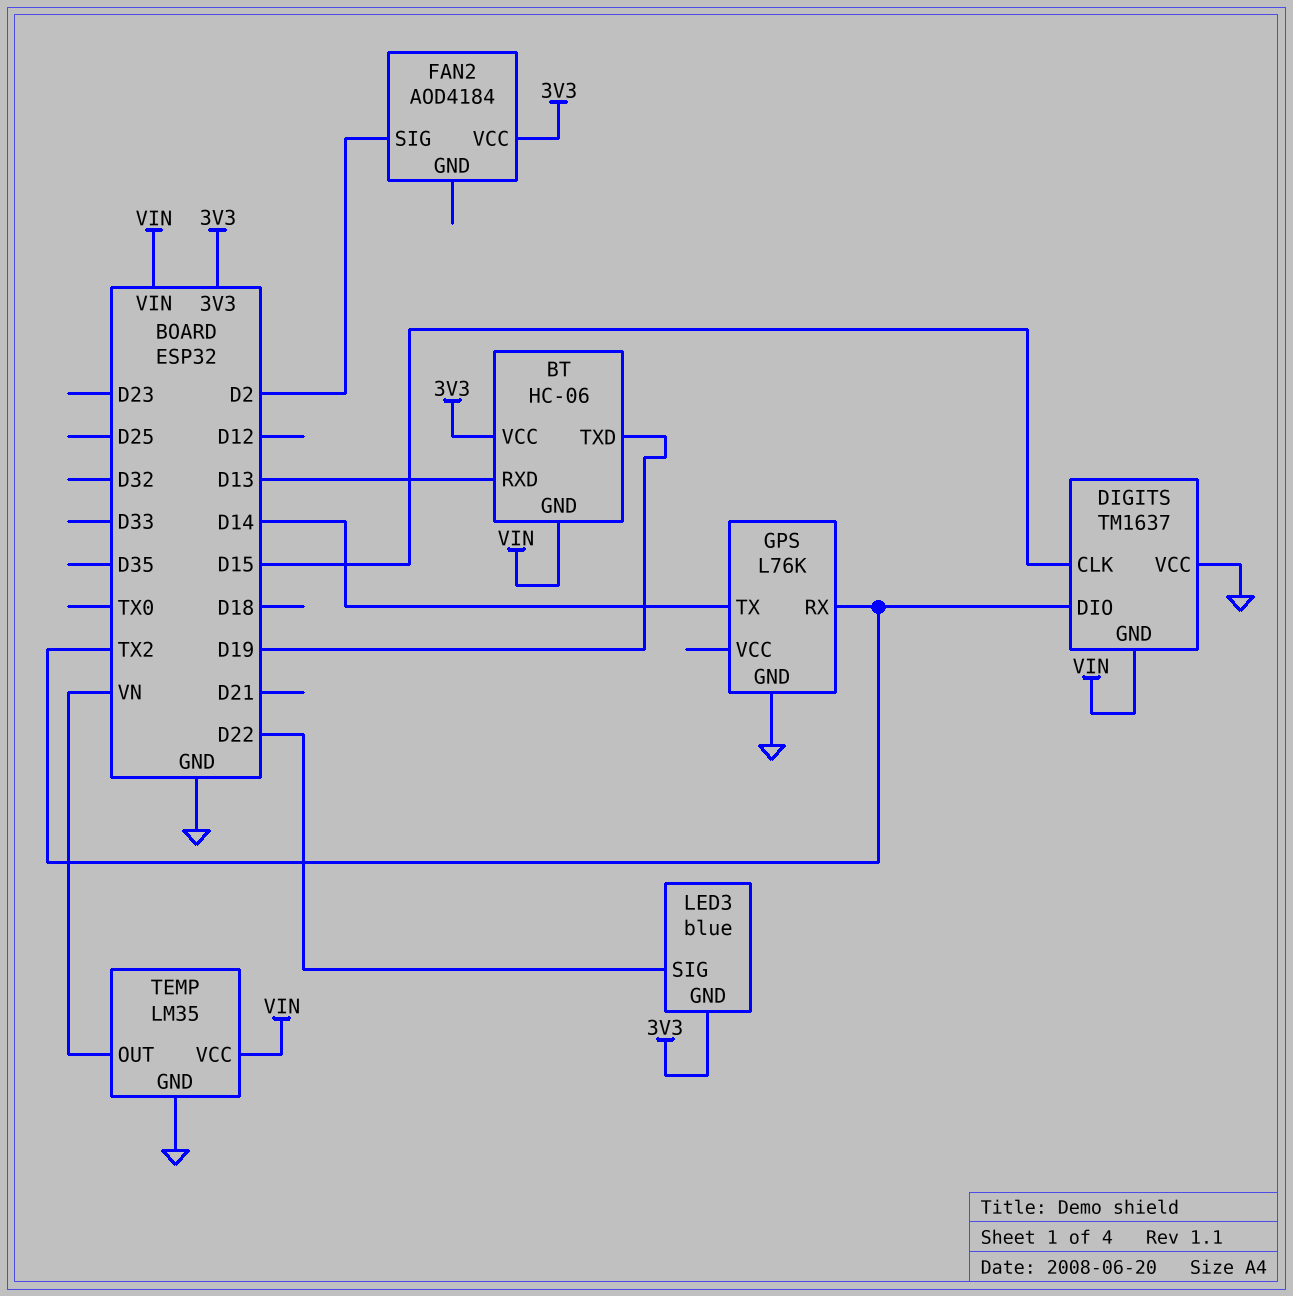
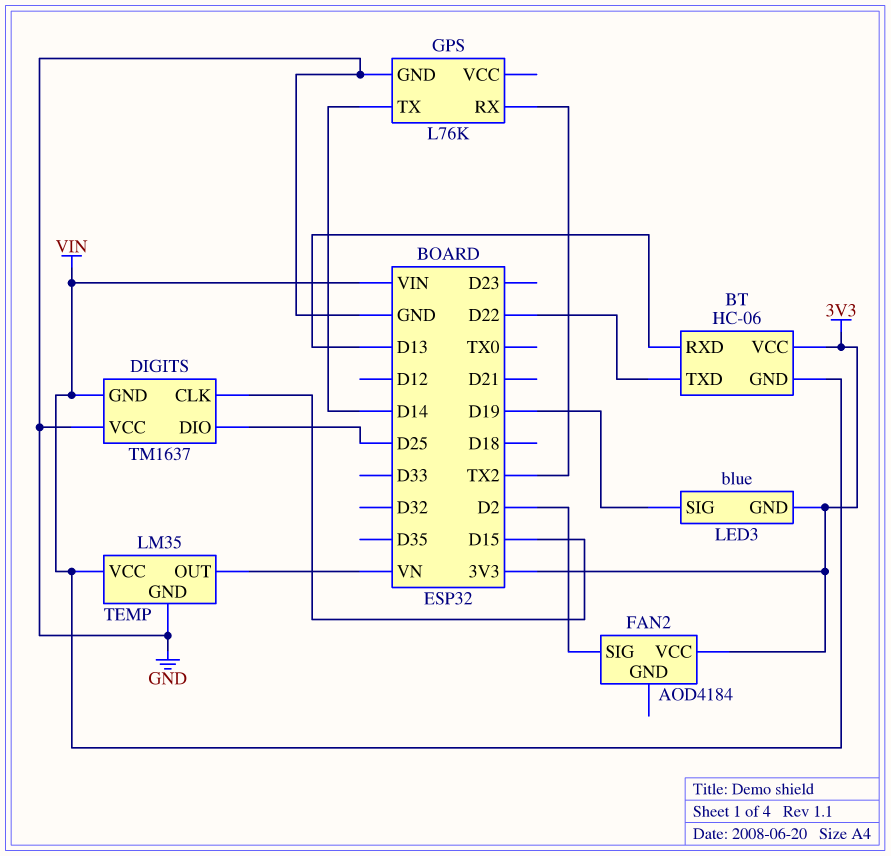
BT pin TXD: D19 -> D22
DIGITS pin DIO: TX2 -> D25
LED3 pin SIG: D22 -> D19

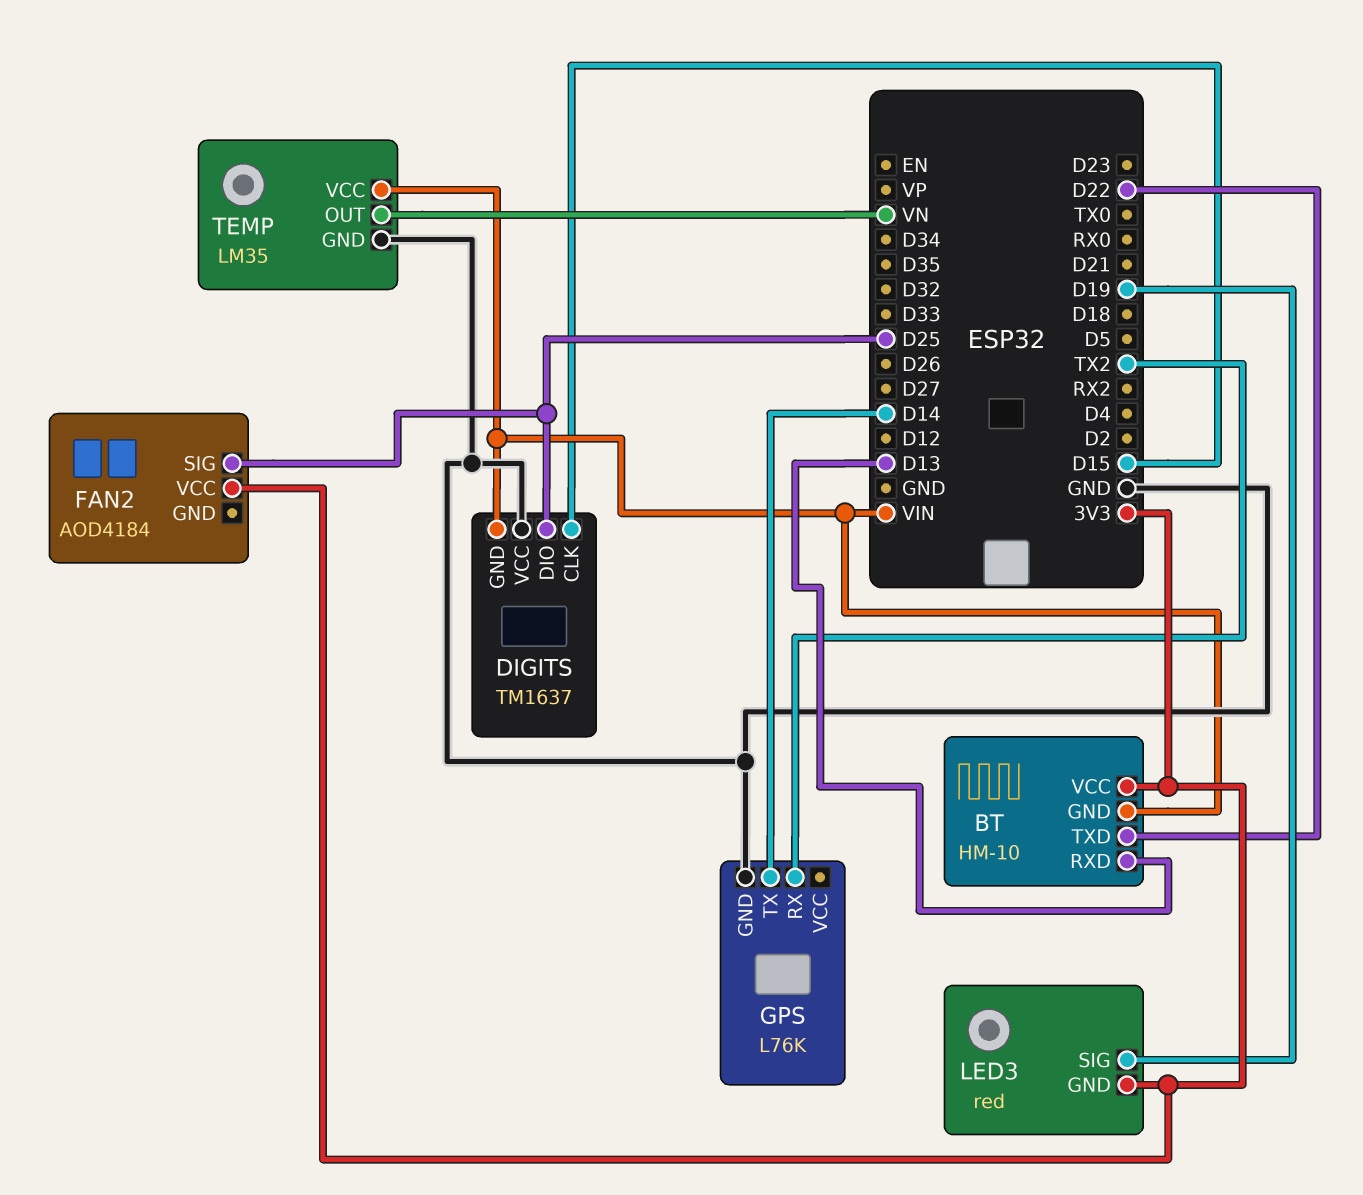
BT: HC-06 -> HM-10
FAN2 pin SIG: D2 -> D25
LED3: blue -> red

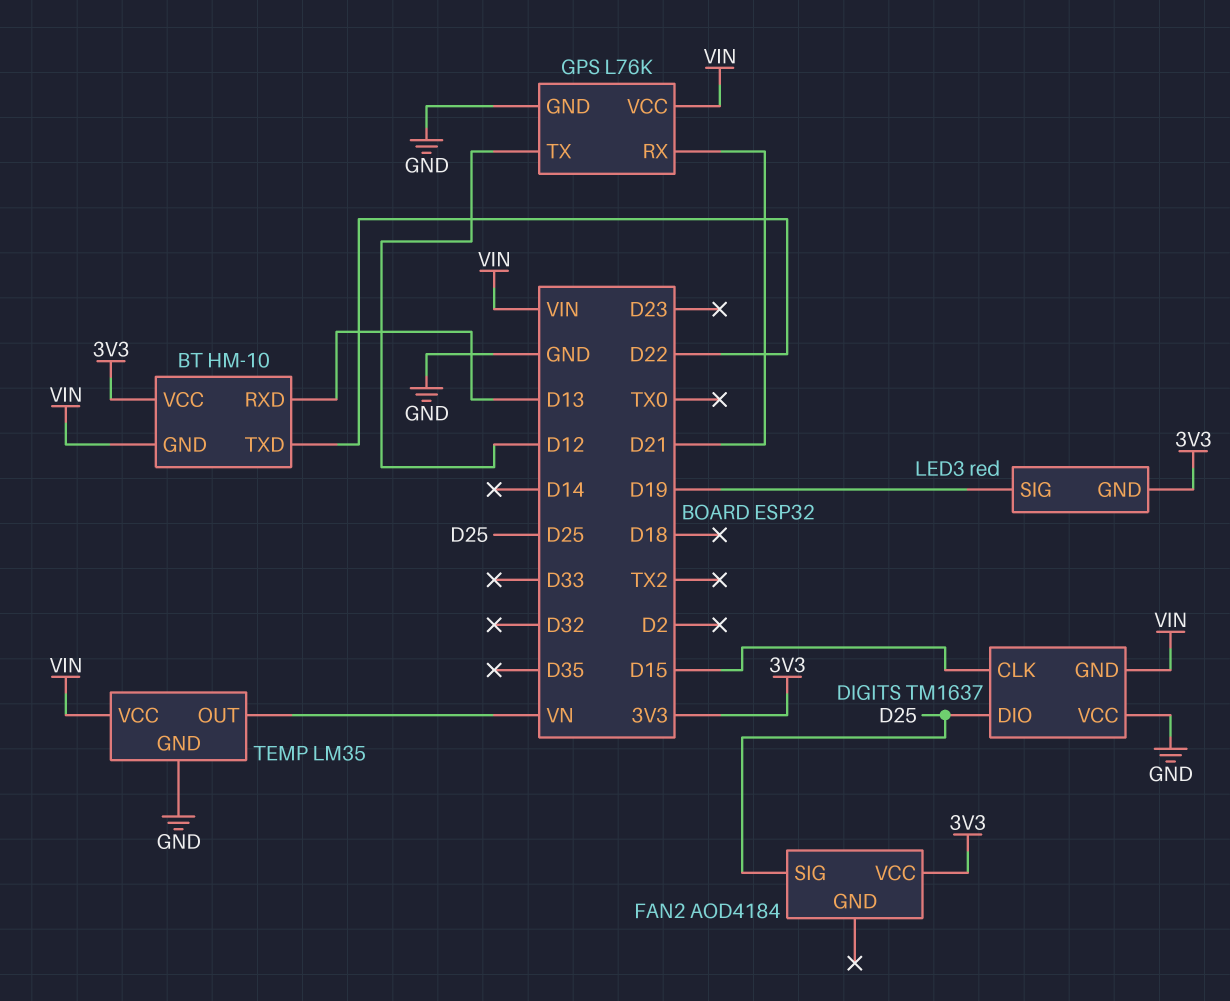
GPS pin RX: TX2 -> D21
GPS pin TX: D14 -> D12
GPS pin VCC: none -> VIN

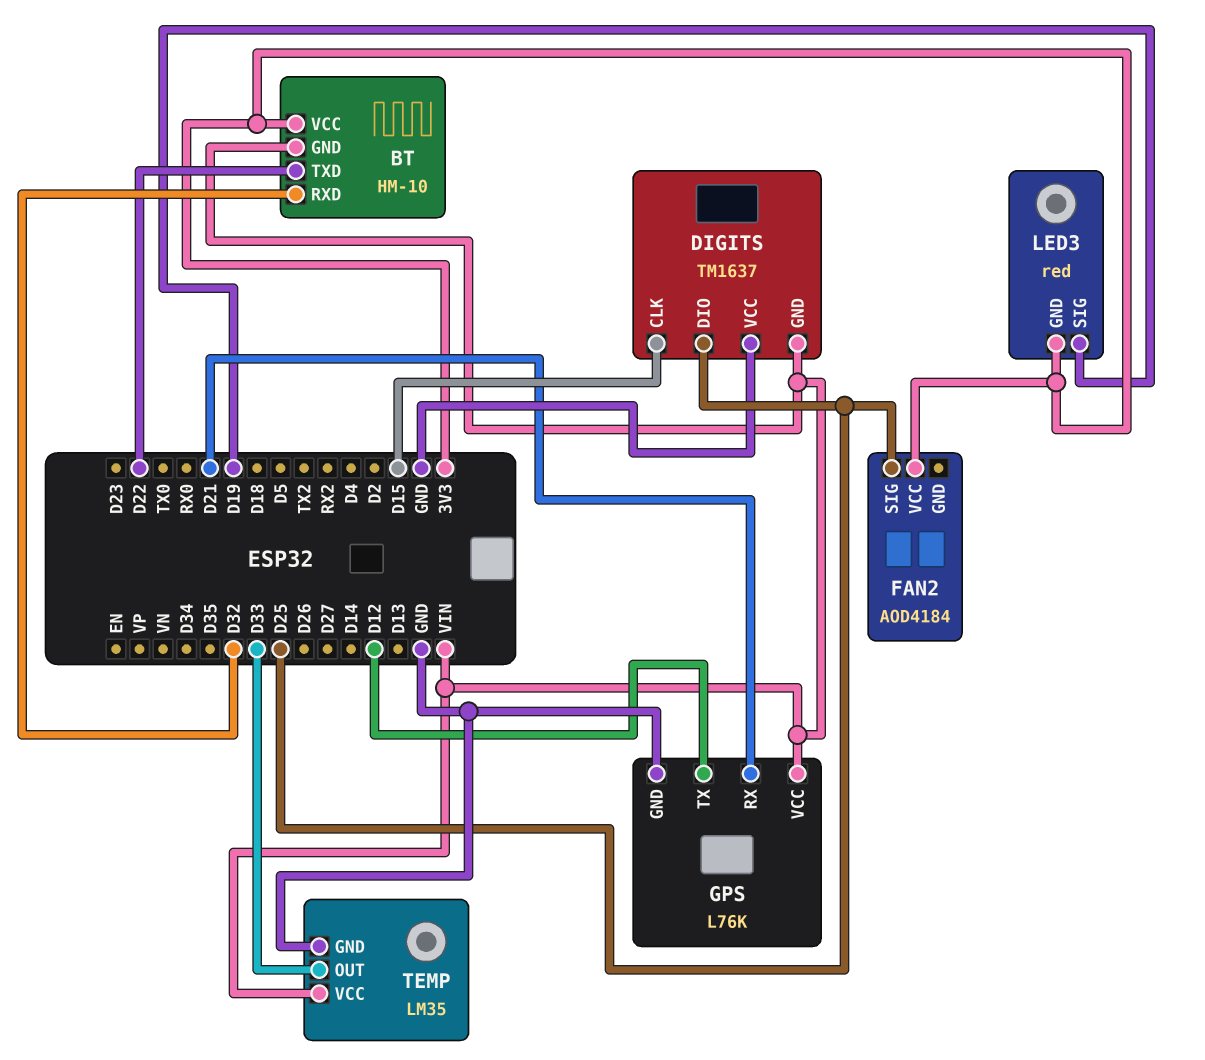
BT pin RXD: D13 -> D32
TEMP pin OUT: VN -> D33

